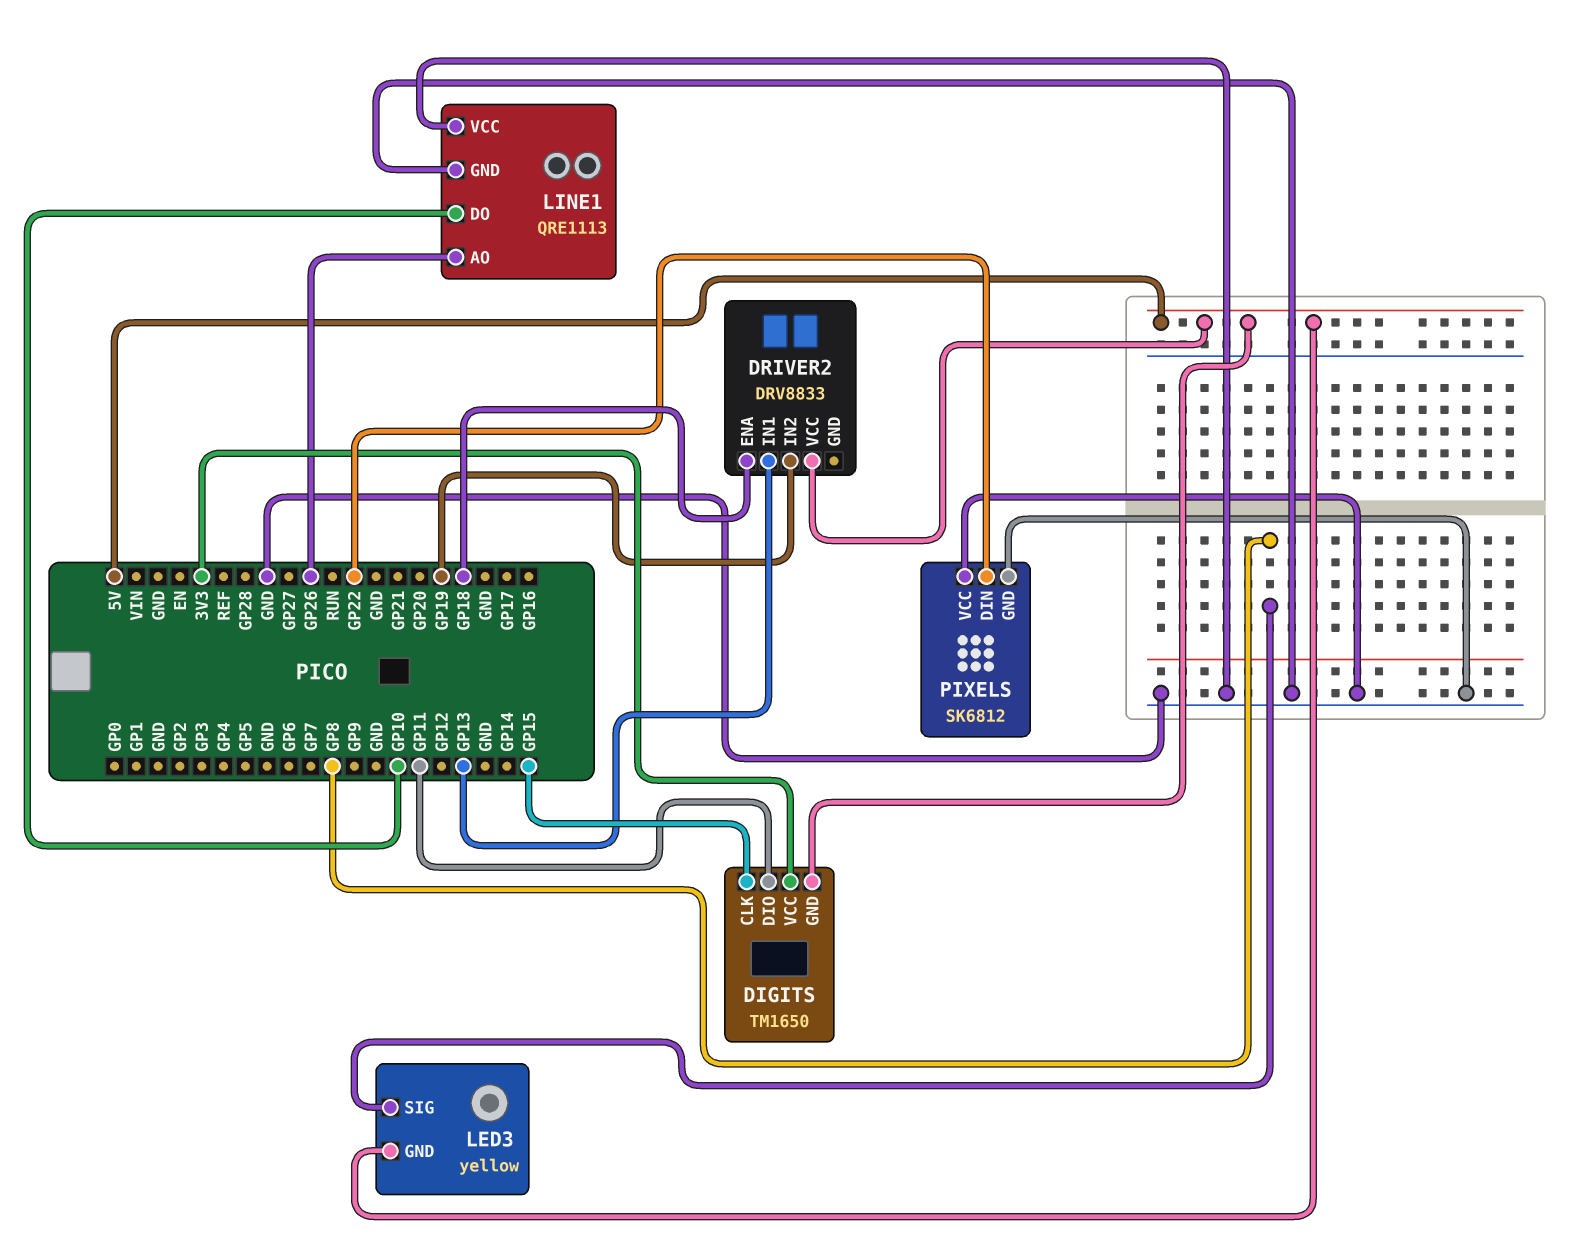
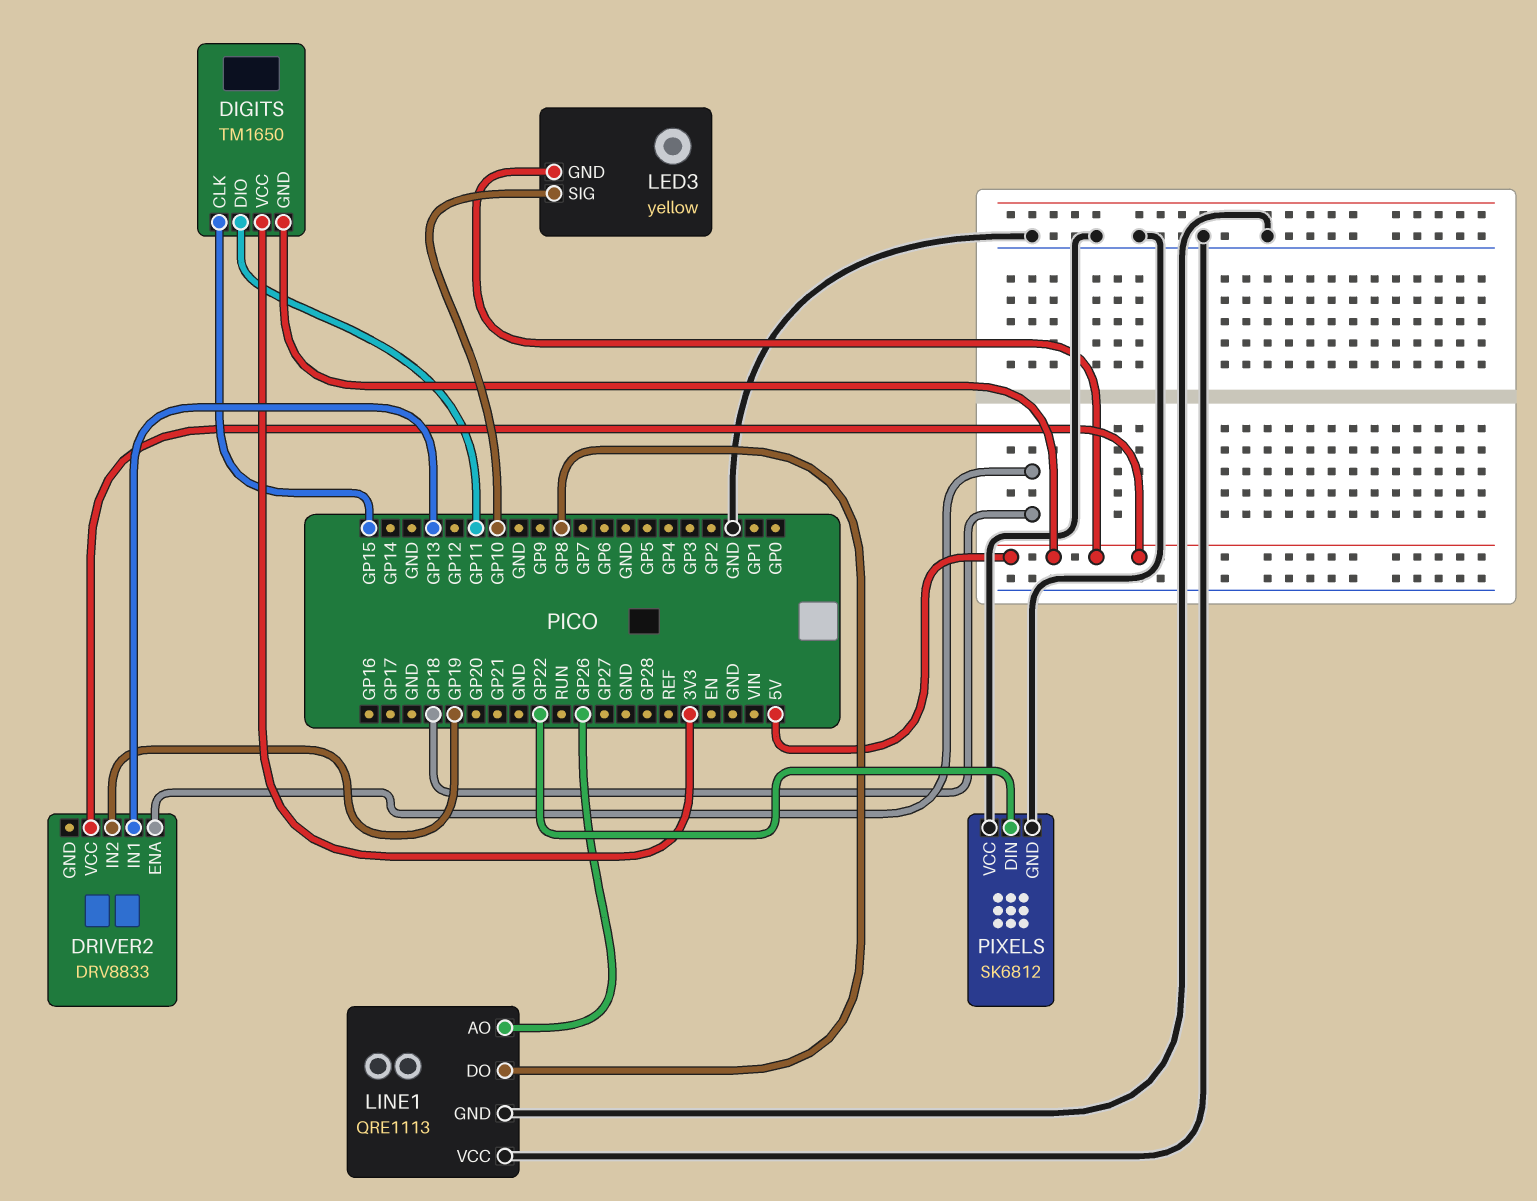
LED3 pin SIG: GP8 -> GP10
LINE1 pin DO: GP10 -> GP8

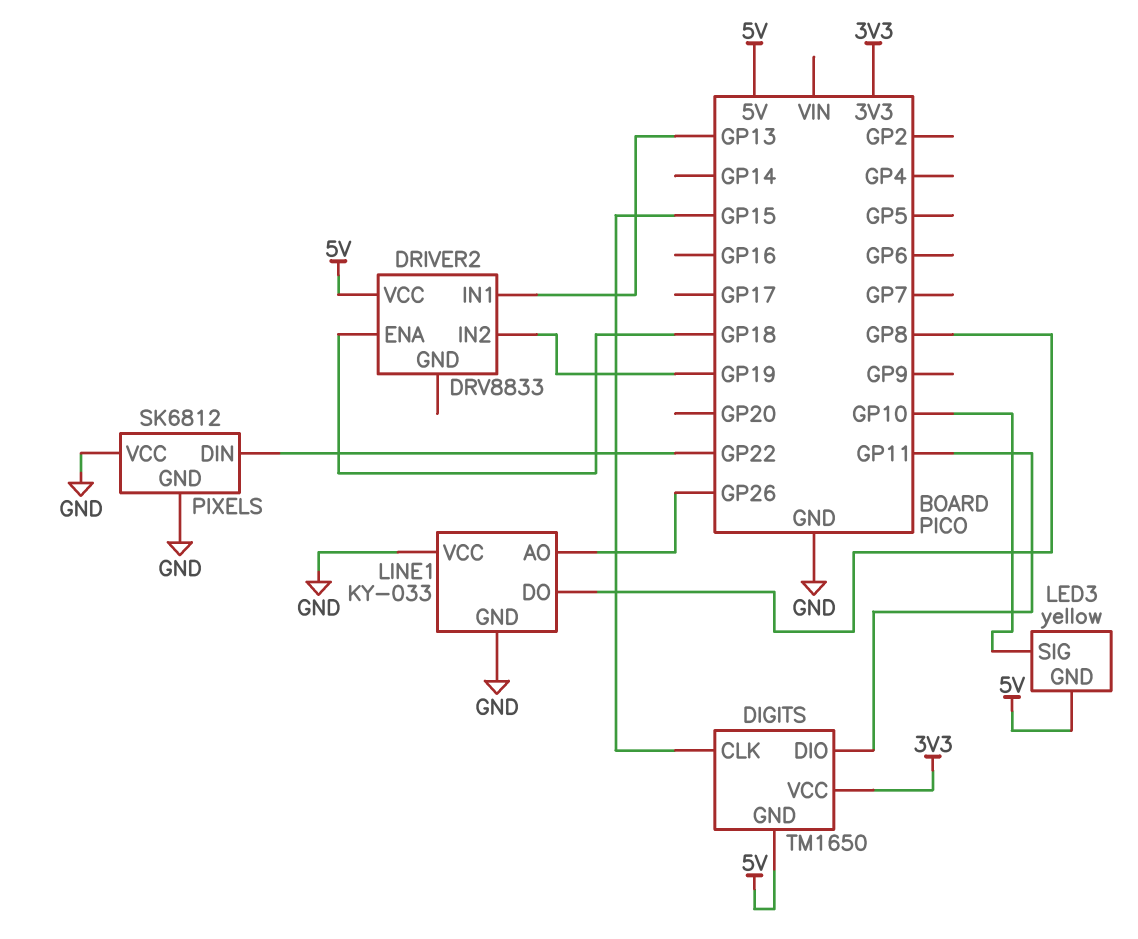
LINE1: QRE1113 -> KY-033

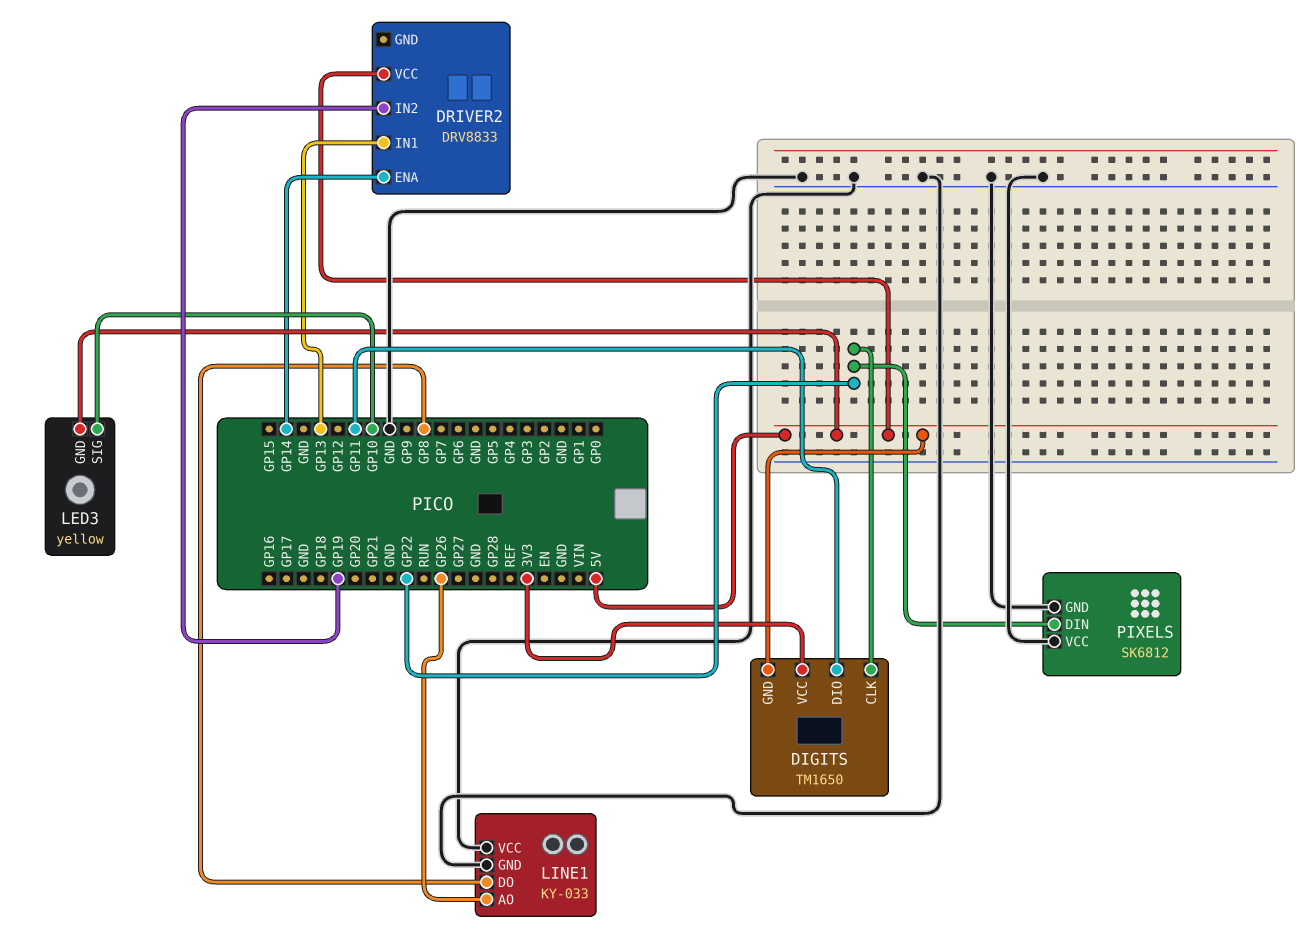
DIGITS pin CLK: GP15 -> GP22
DRIVER2 pin ENA: GP18 -> GP14

